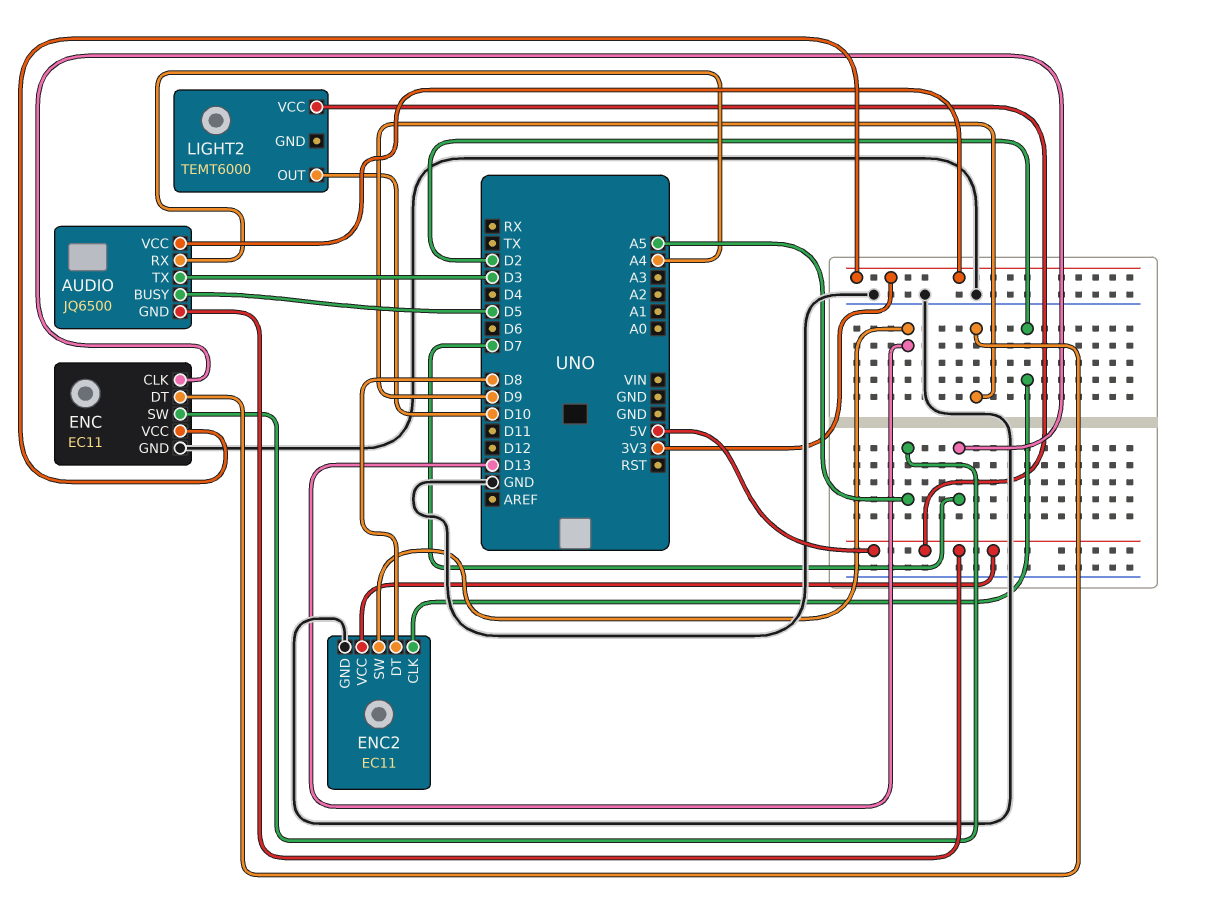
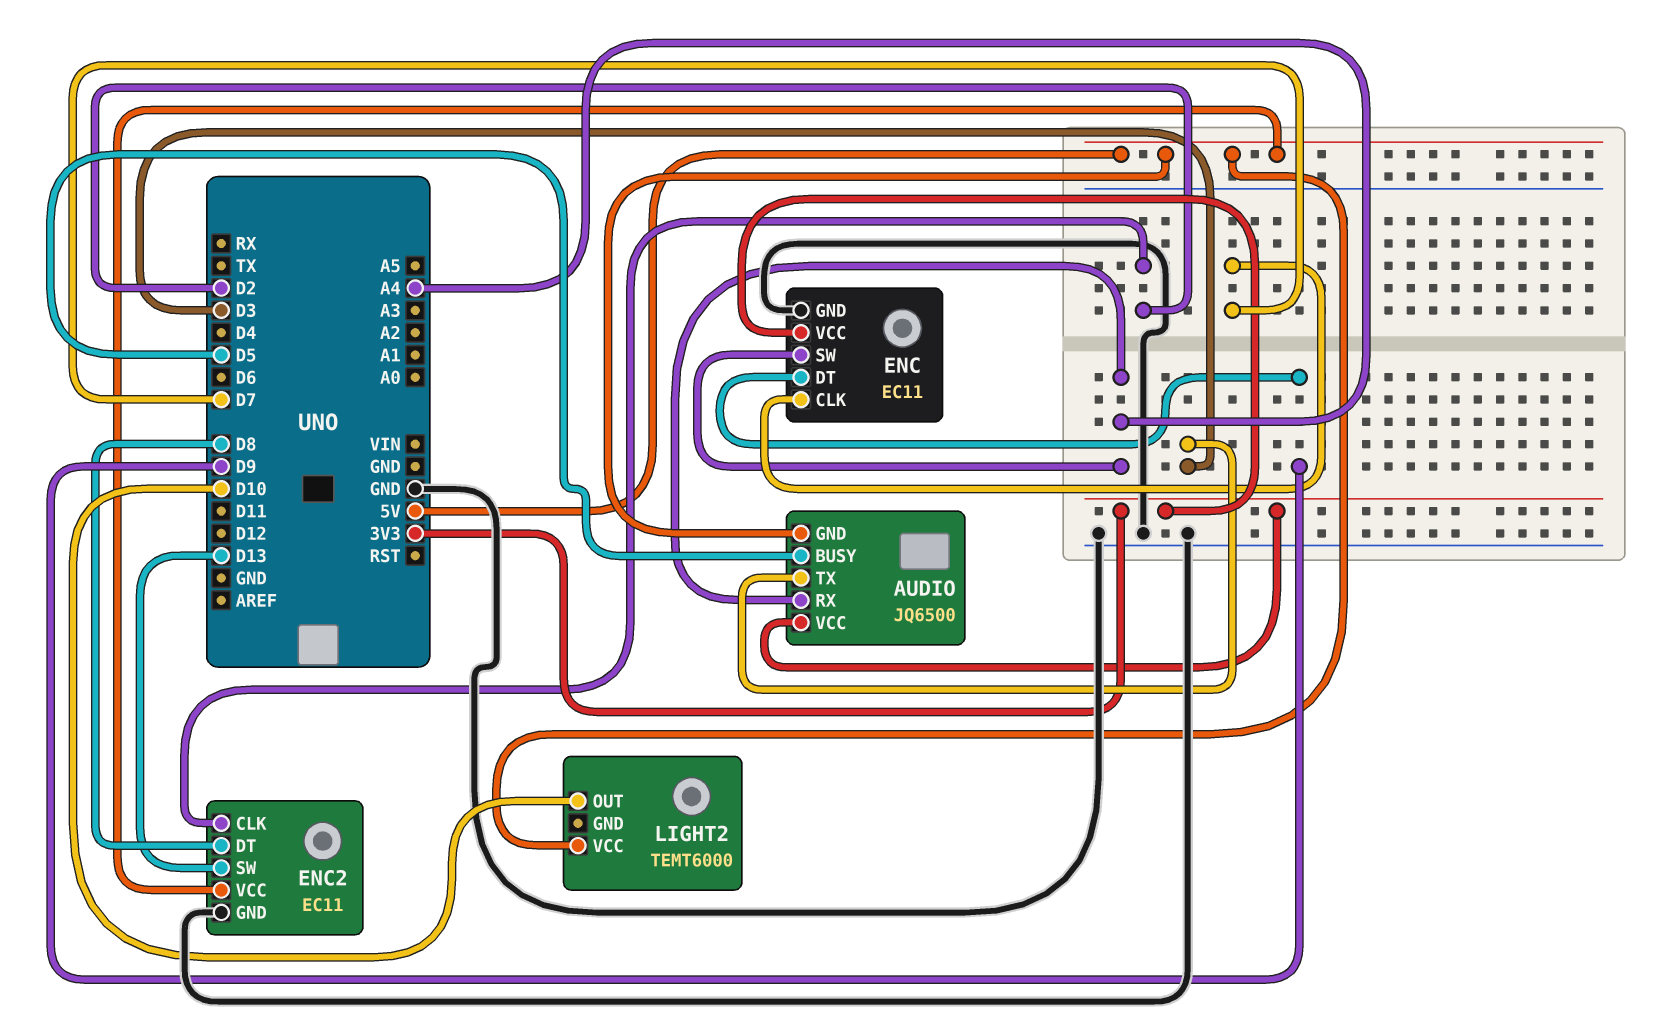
ENC pin SW: A5 -> A4

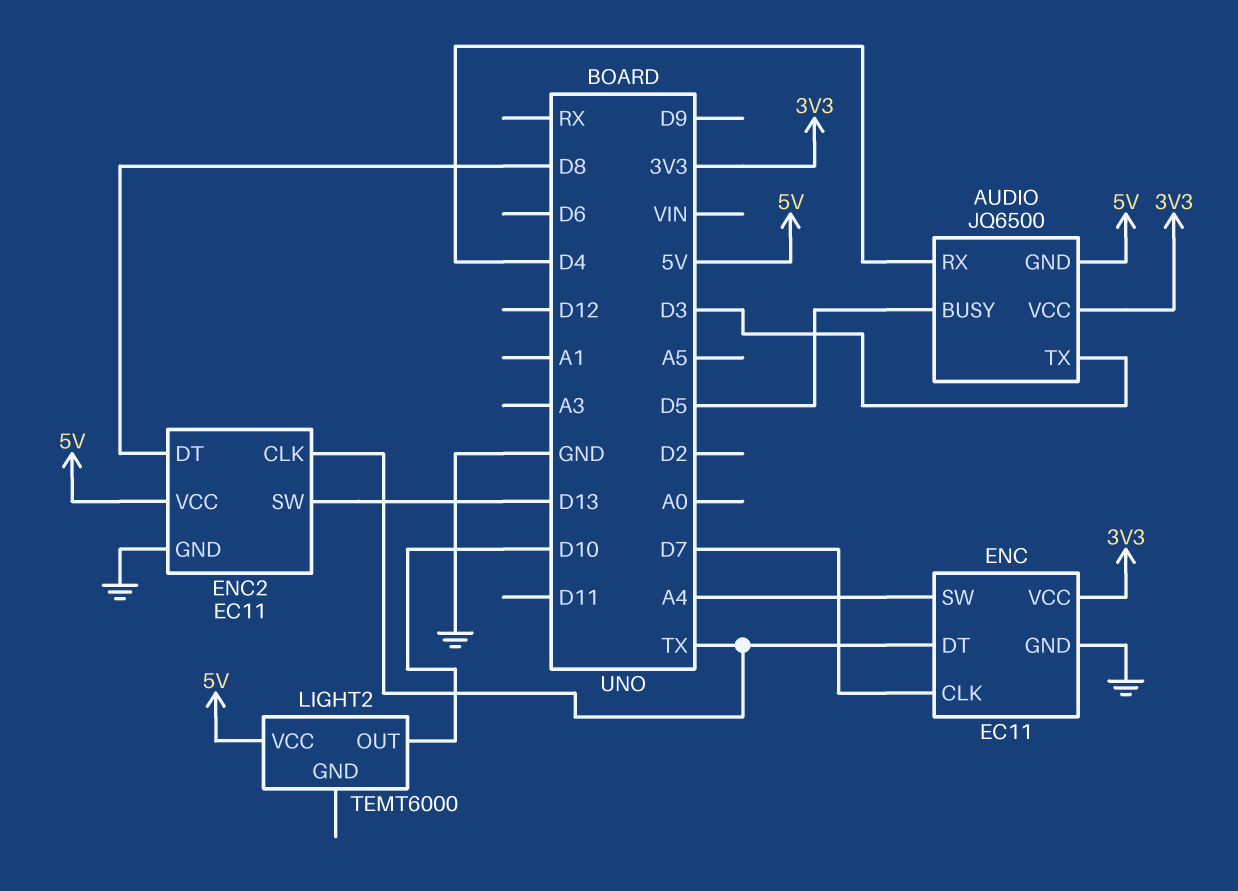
AUDIO pin RX: A4 -> D4
ENC pin DT: D9 -> TX
ENC2 pin CLK: D2 -> TX

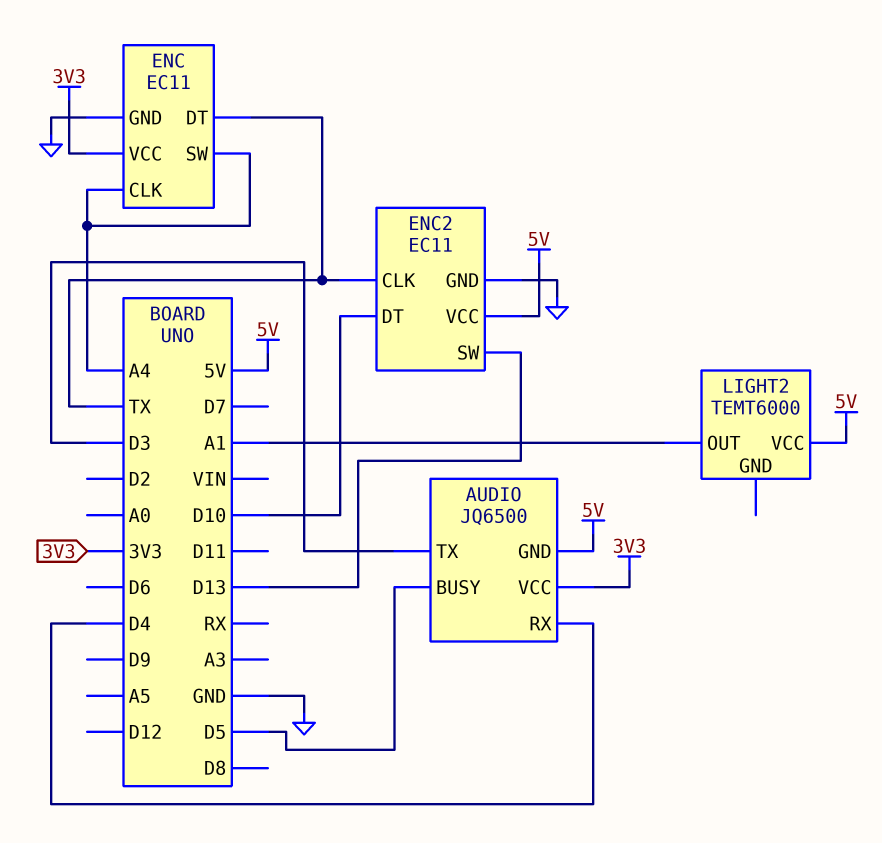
ENC pin CLK: D7 -> A4
ENC2 pin DT: D8 -> D10
LIGHT2 pin OUT: D10 -> A1

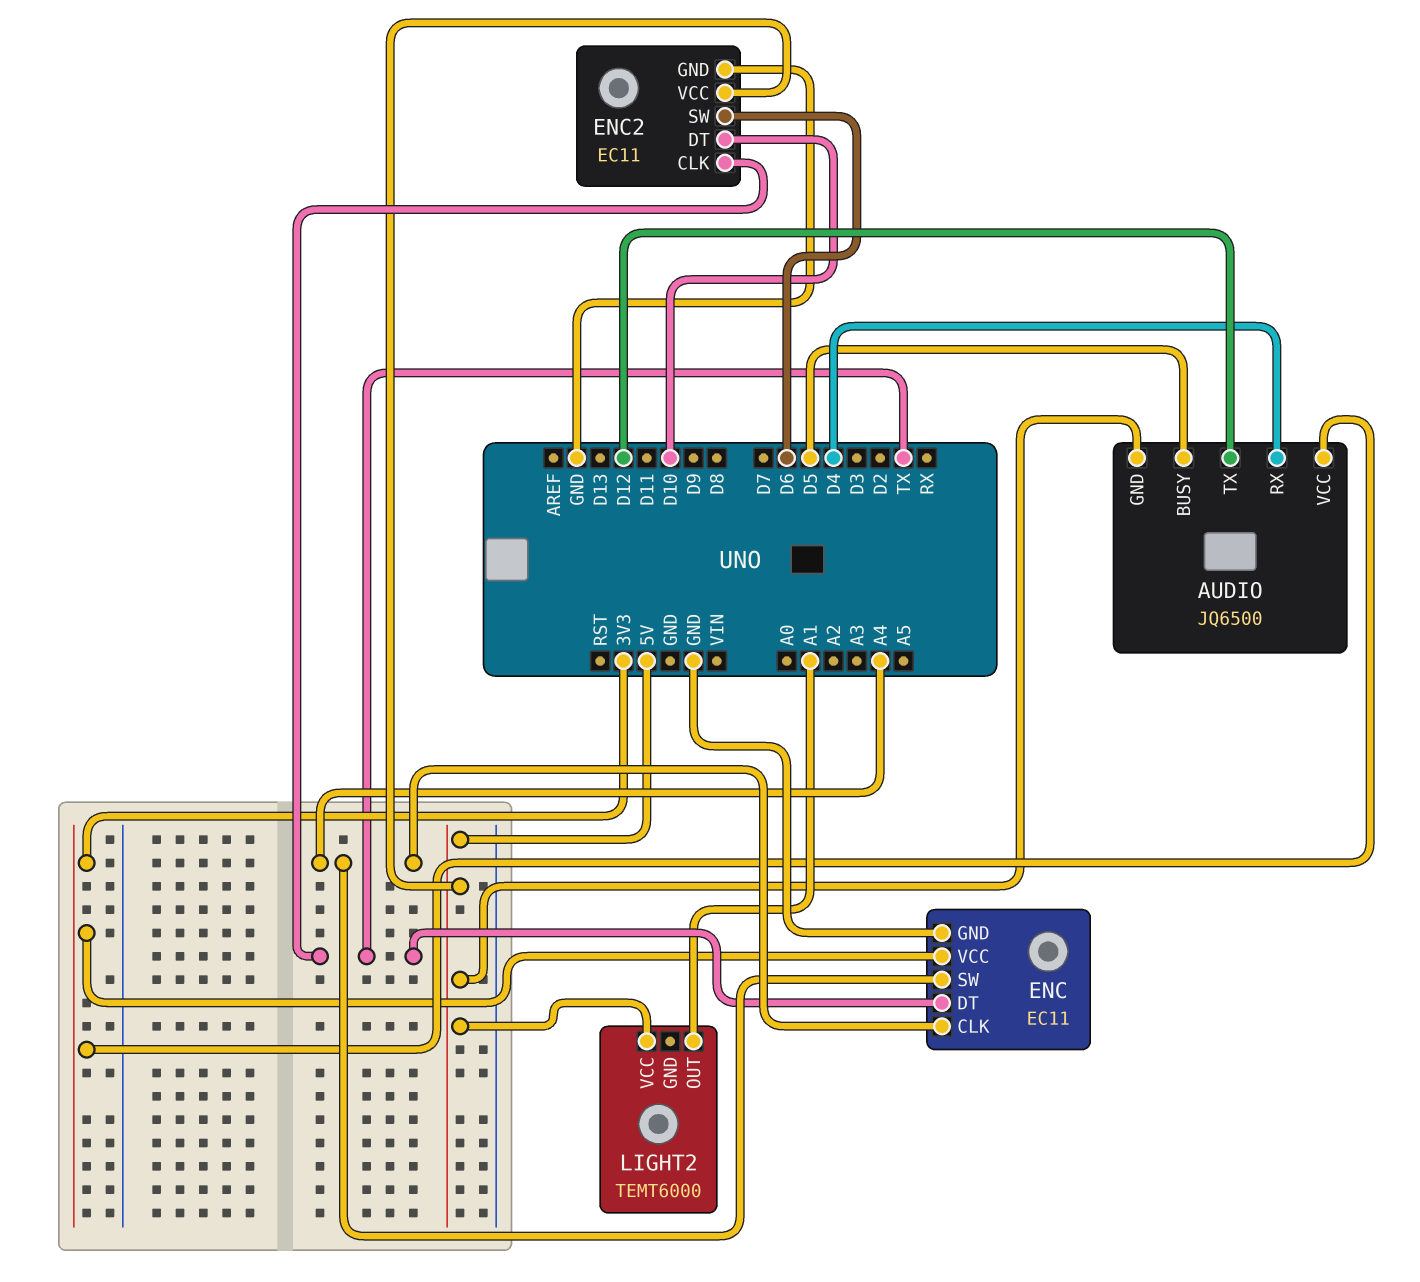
AUDIO pin TX: D3 -> D12
ENC2 pin SW: D13 -> D6

